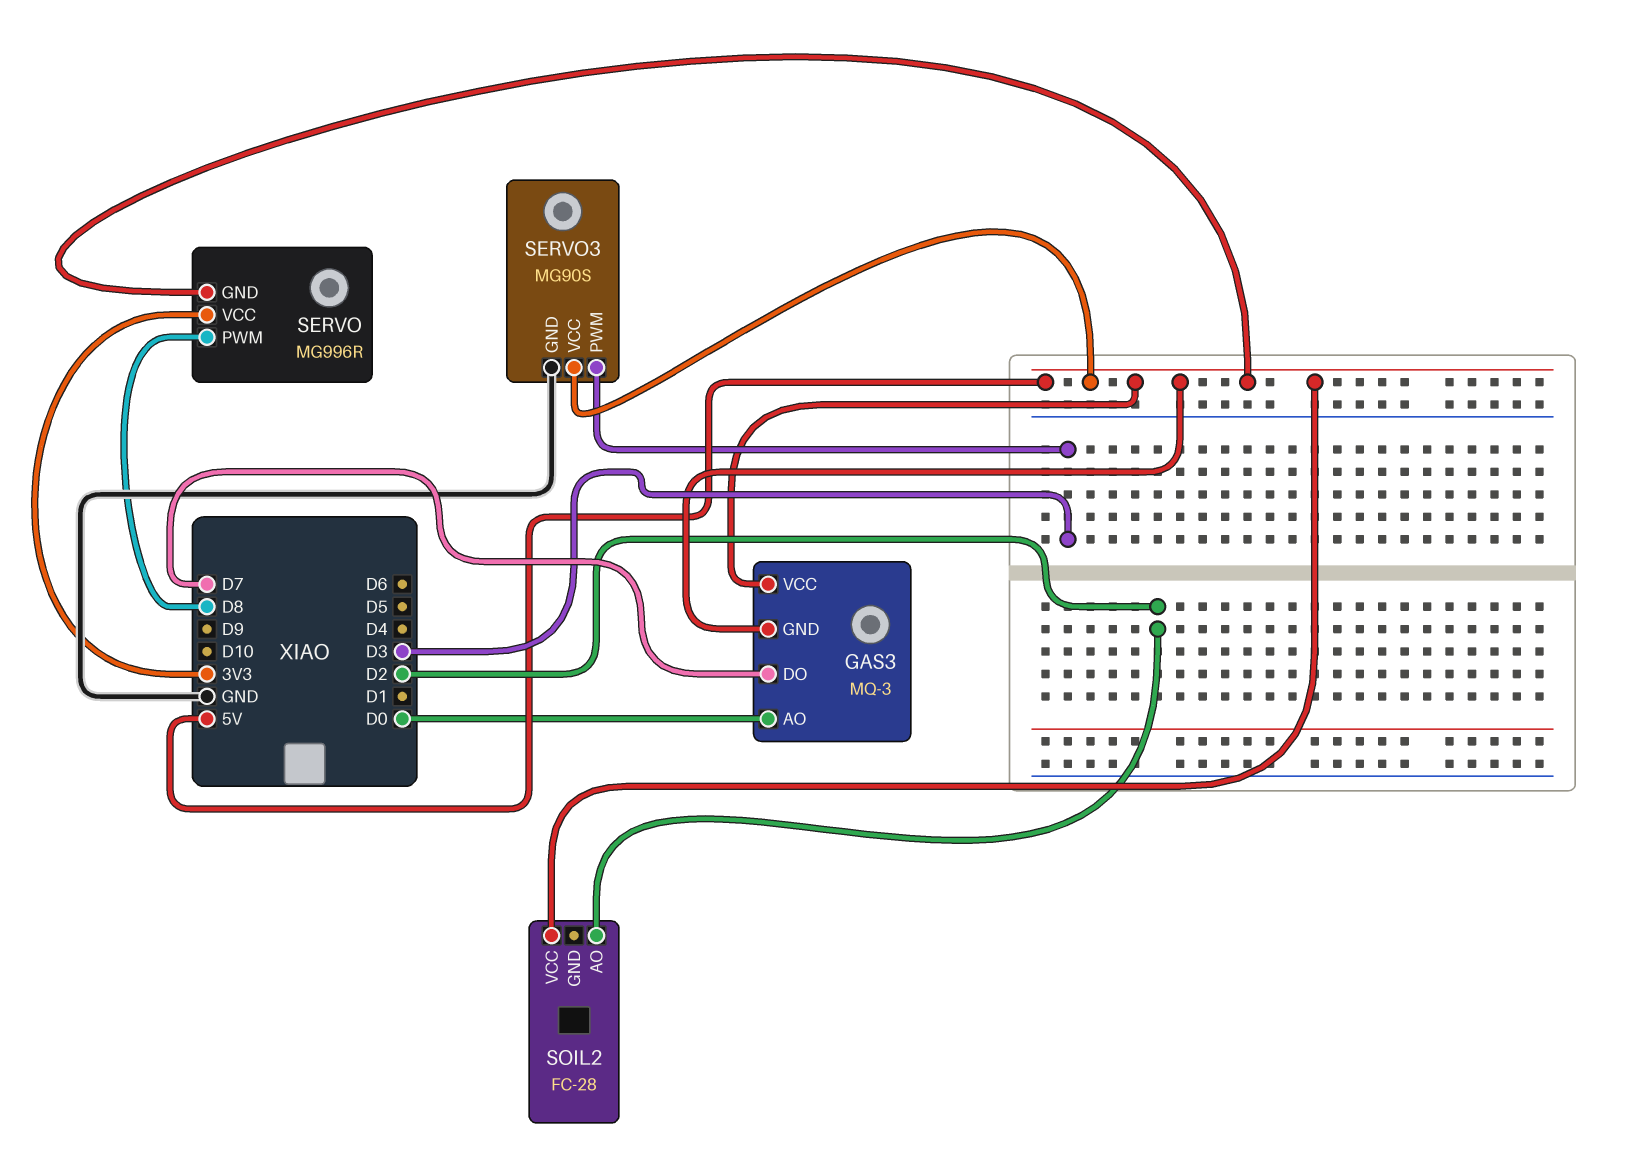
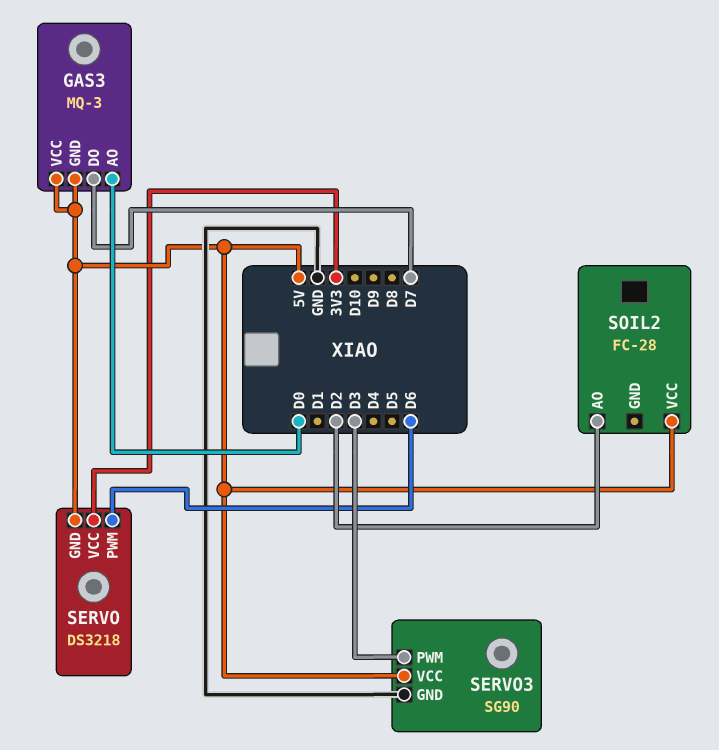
SERVO: MG996R -> DS3218
SERVO pin PWM: D8 -> D6
SERVO3: MG90S -> SG90

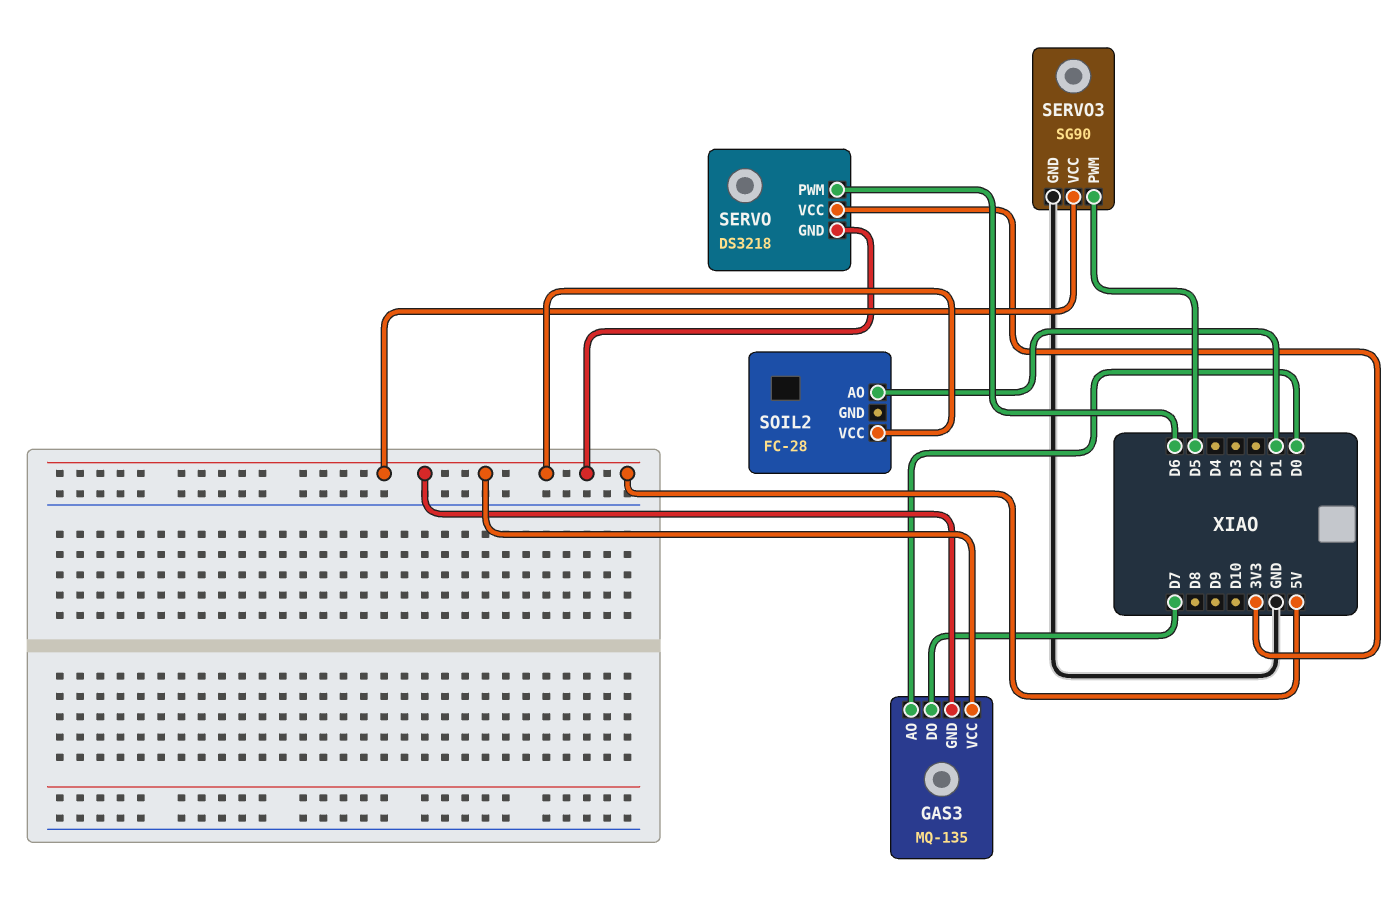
GAS3: MQ-3 -> MQ-135
SERVO3 pin PWM: D3 -> D5
SOIL2 pin AO: D2 -> D1

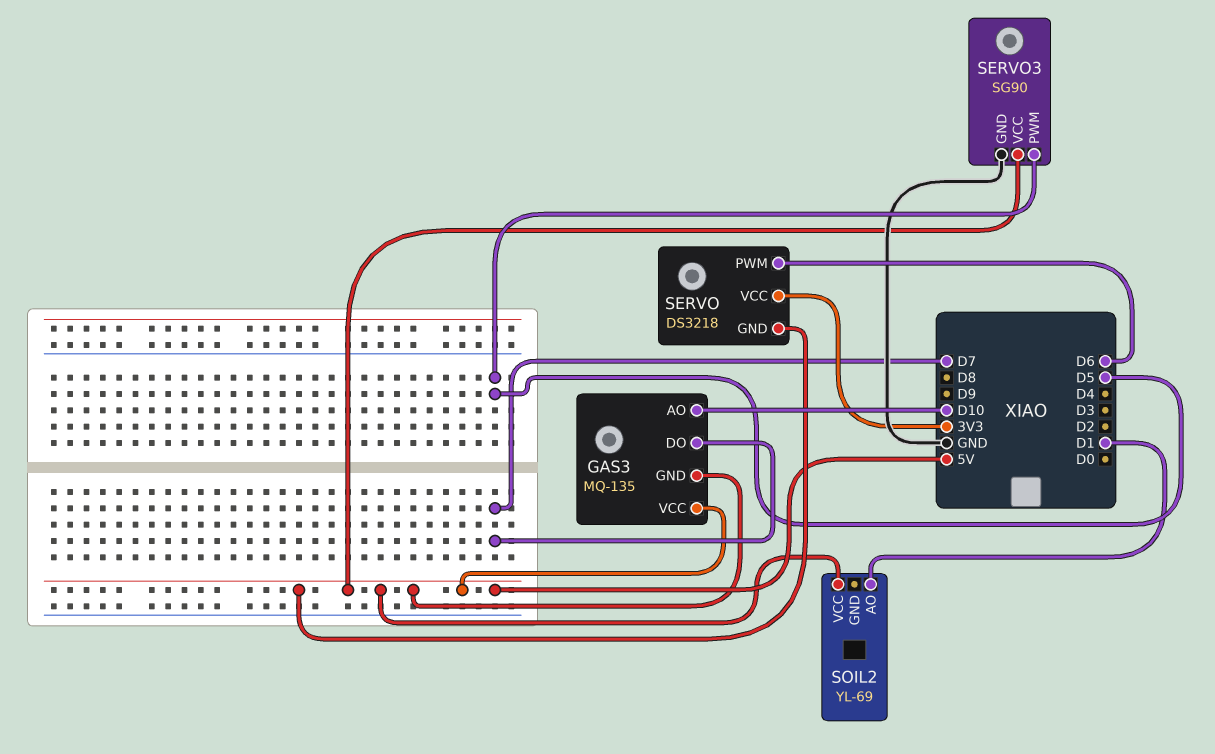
GAS3 pin AO: D0 -> D10
SOIL2: FC-28 -> YL-69

